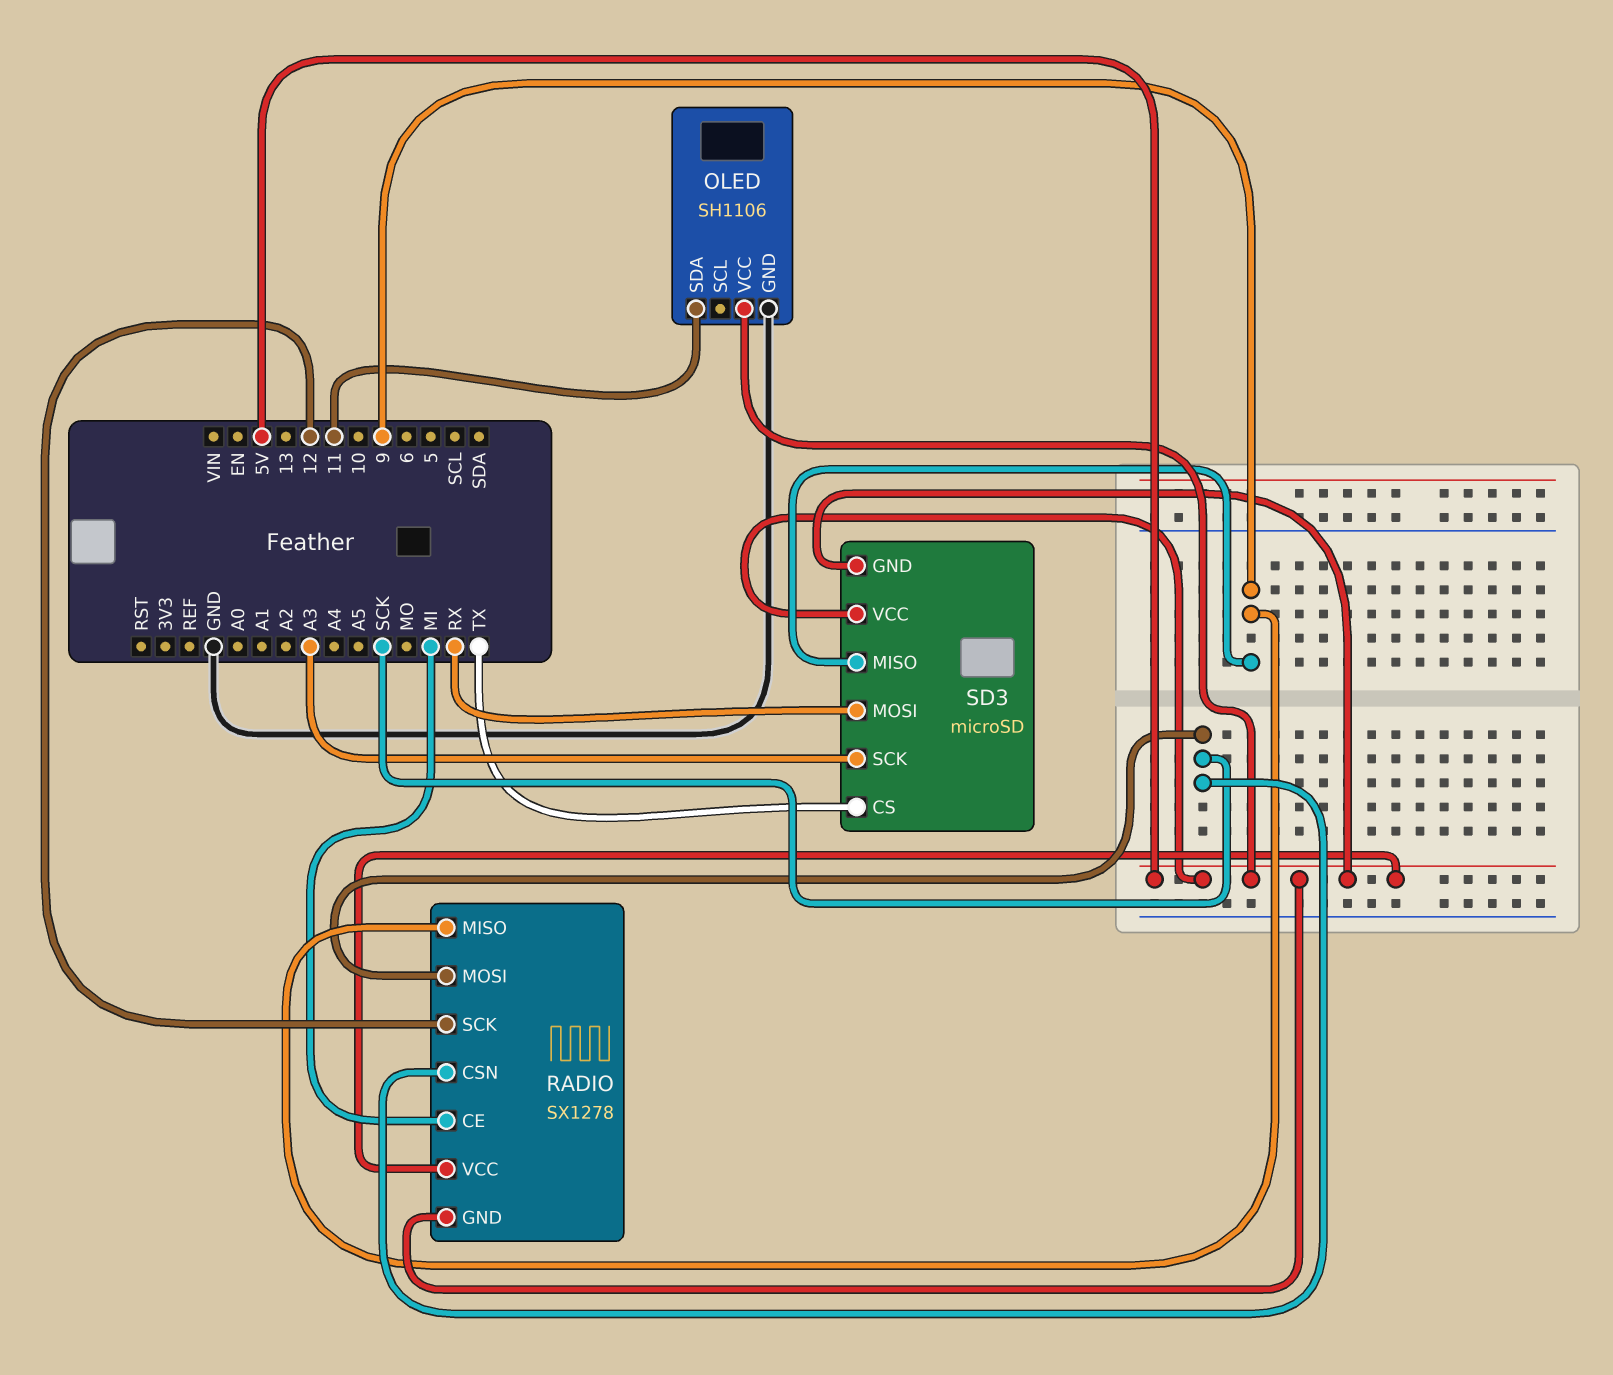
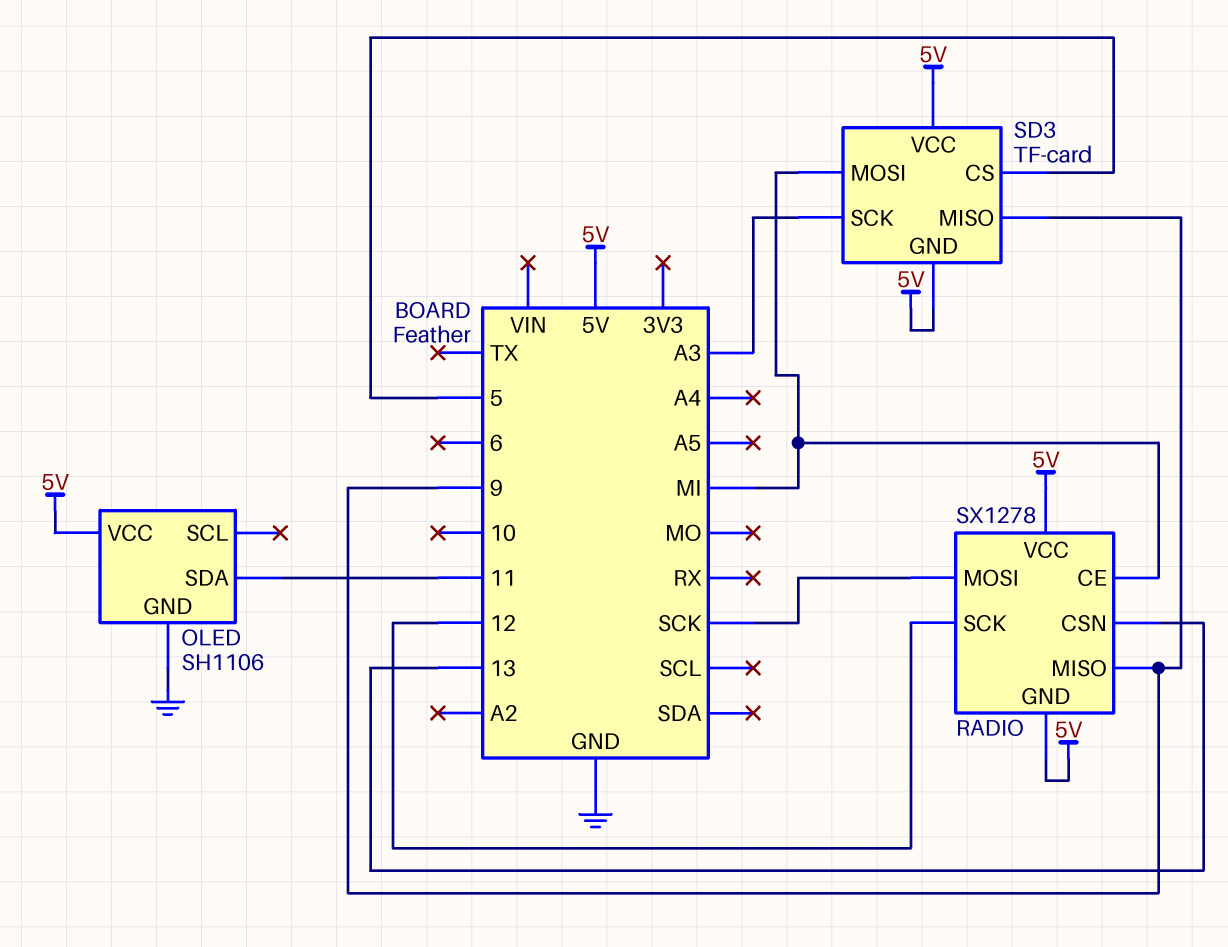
RADIO pin CSN: SCK -> 13
SD3: microSD -> TF-card
SD3 pin CS: TX -> 5
SD3 pin MOSI: RX -> MI

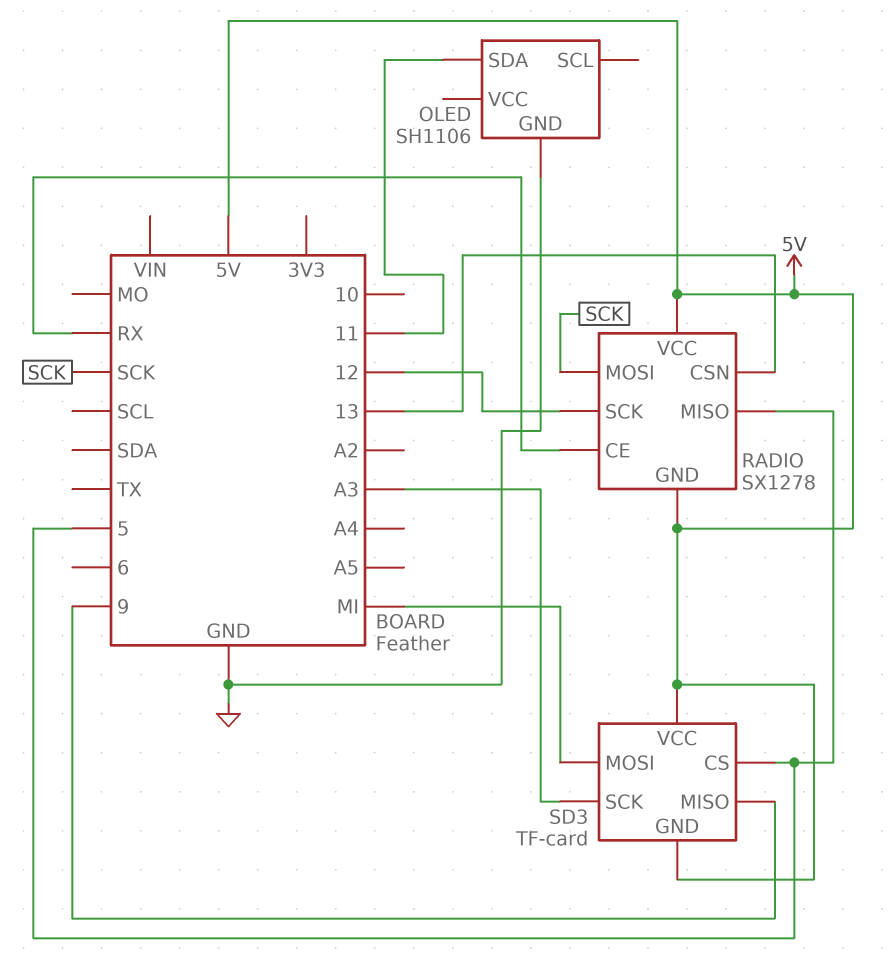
OLED pin VCC: 5V -> none
RADIO pin CE: MI -> RX
RADIO pin MISO: 9 -> 5

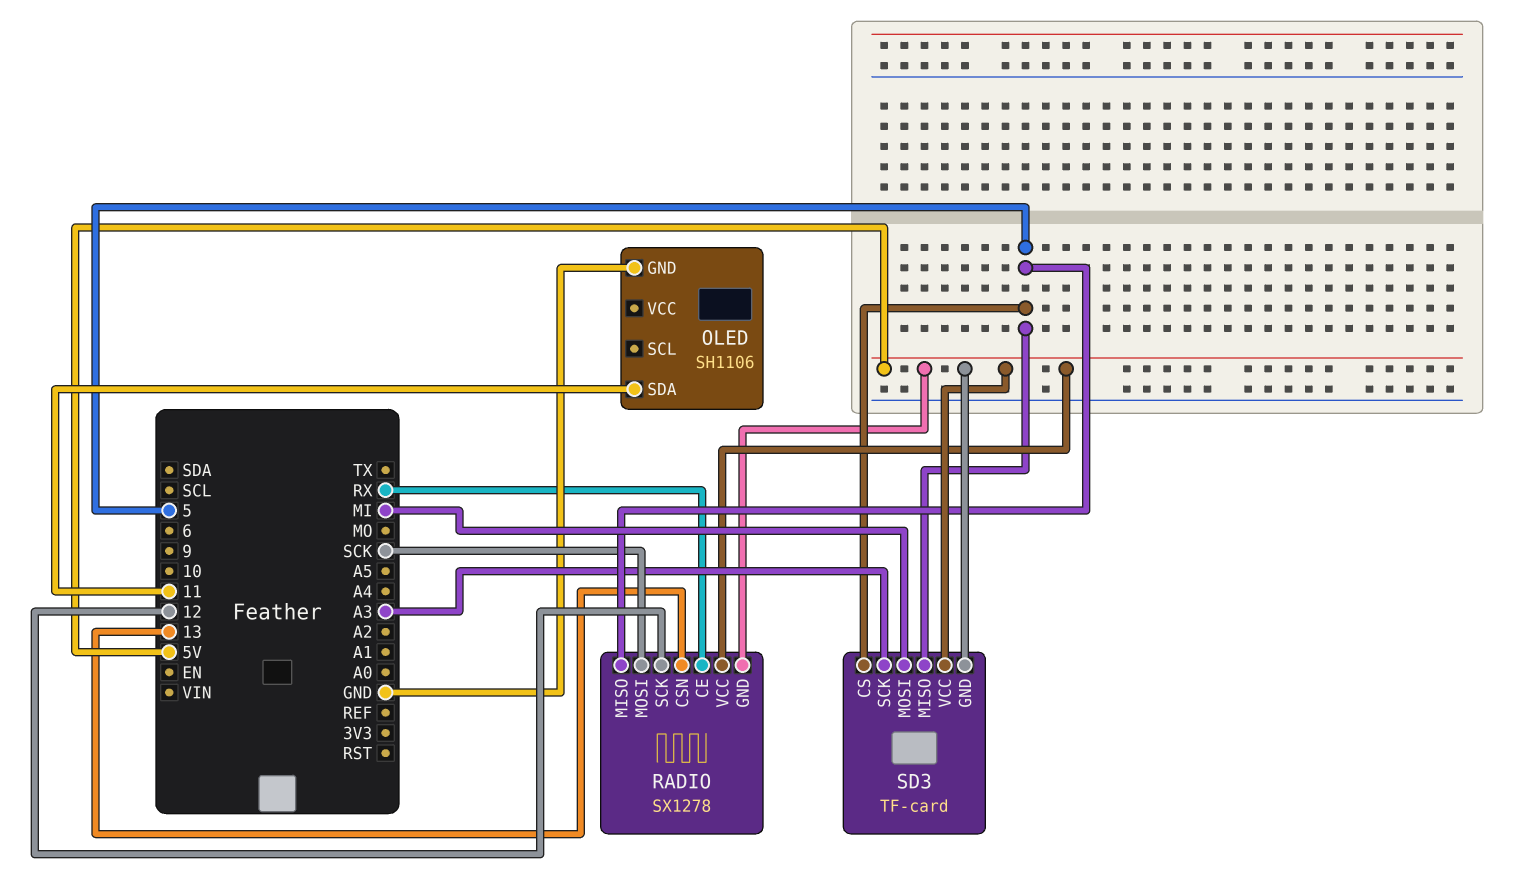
SD3 pin MISO: 9 -> 5

